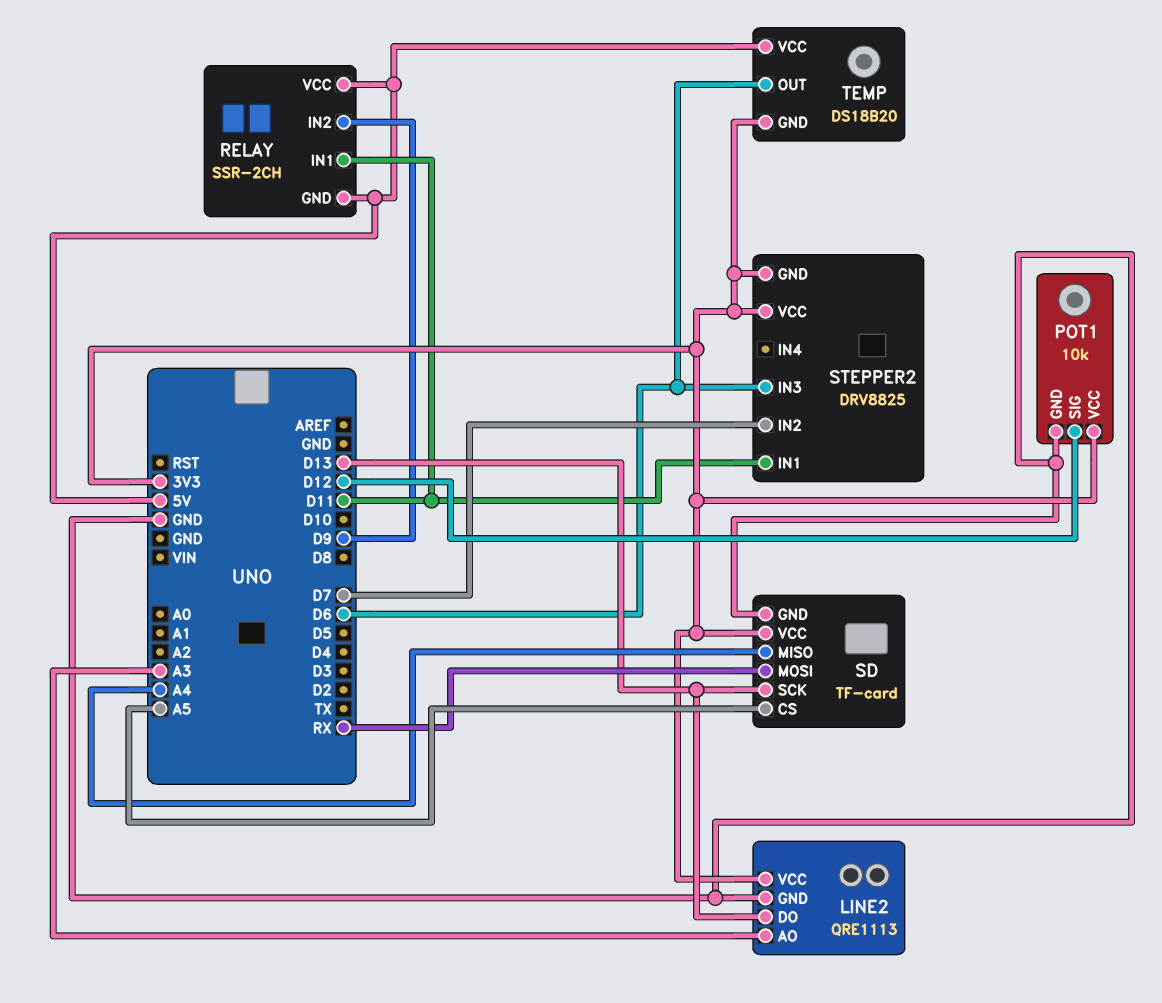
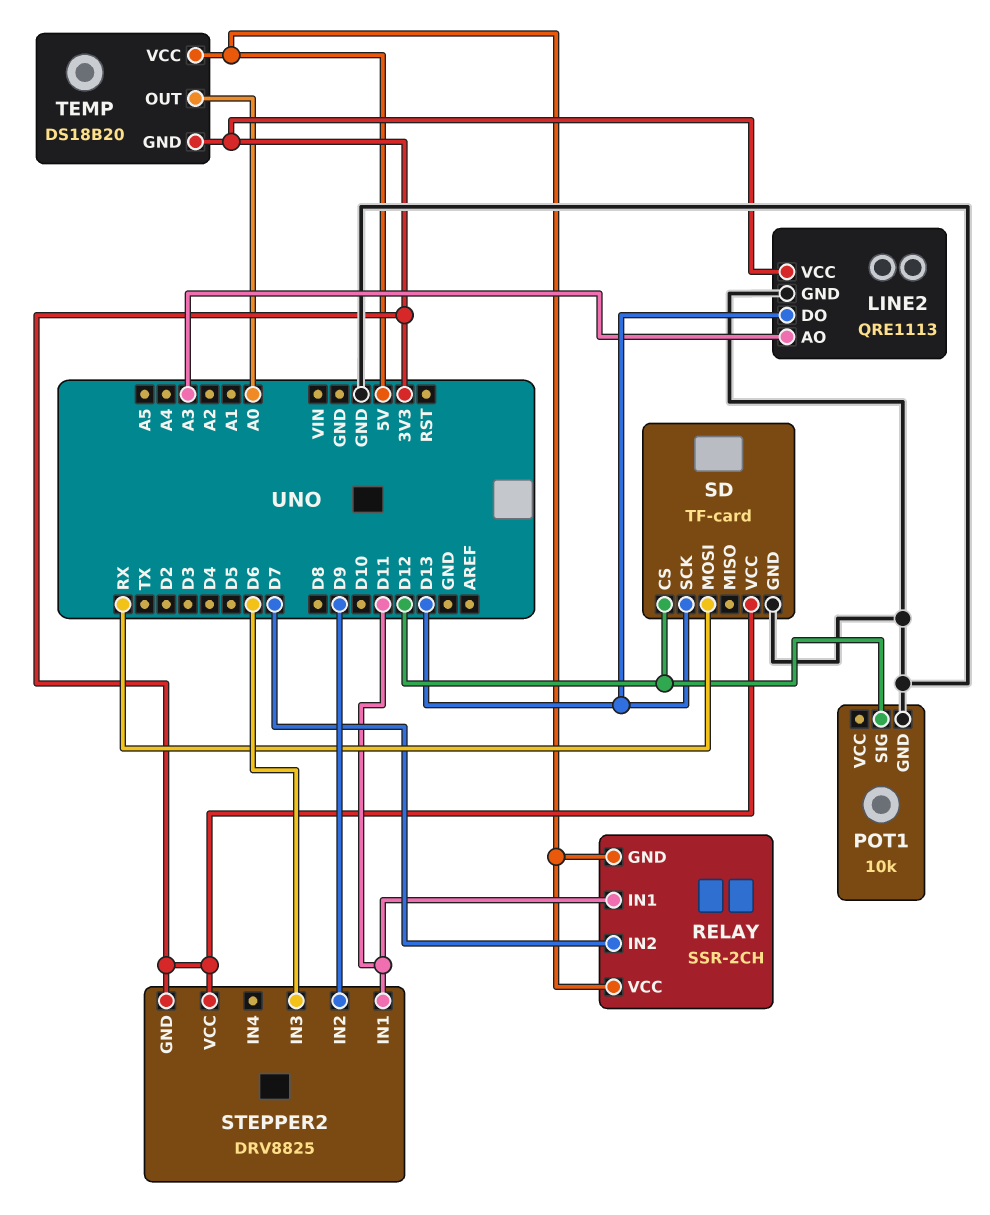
POT1 pin VCC: 3V3 -> none
RELAY pin IN2: D9 -> D7
SD pin CS: A5 -> D12
SD pin MISO: A4 -> none
STEPPER2 pin IN2: D7 -> D9
TEMP pin OUT: D6 -> A0

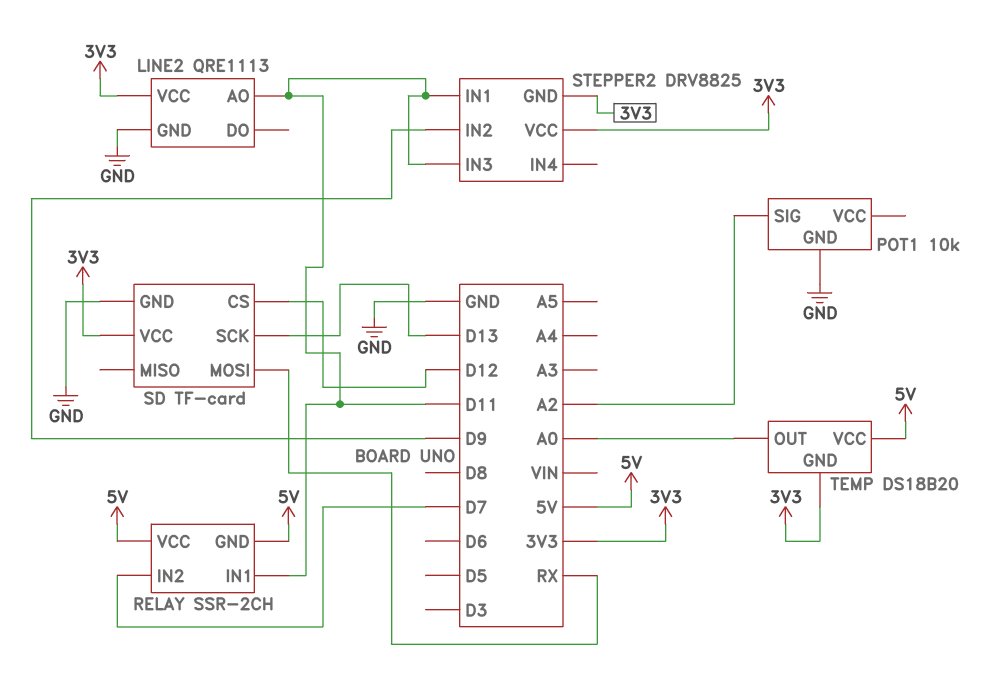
LINE2 pin AO: A3 -> D11
LINE2 pin DO: D13 -> none
POT1 pin SIG: D12 -> A2
STEPPER2 pin IN3: D6 -> D11

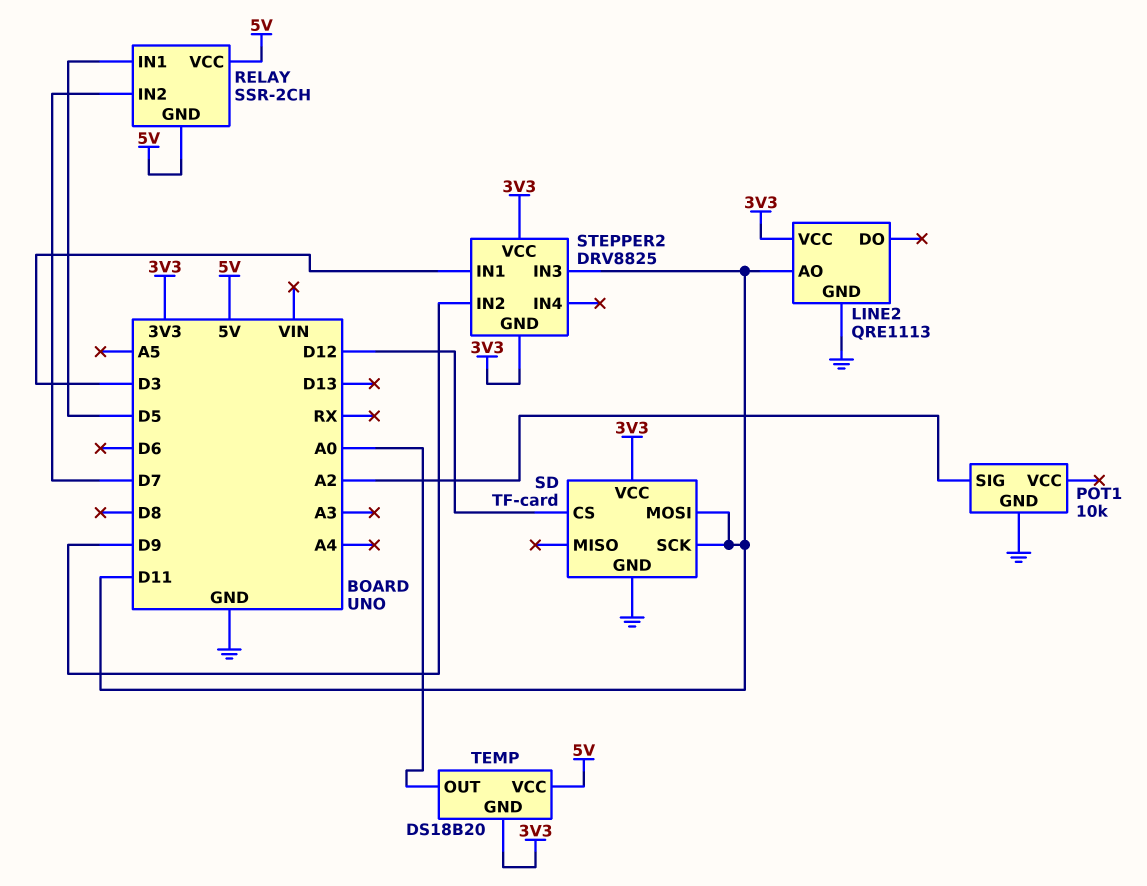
RELAY pin IN1: D11 -> D5
SD pin MOSI: RX -> D11
SD pin SCK: D13 -> D11
STEPPER2 pin IN1: D11 -> D3

